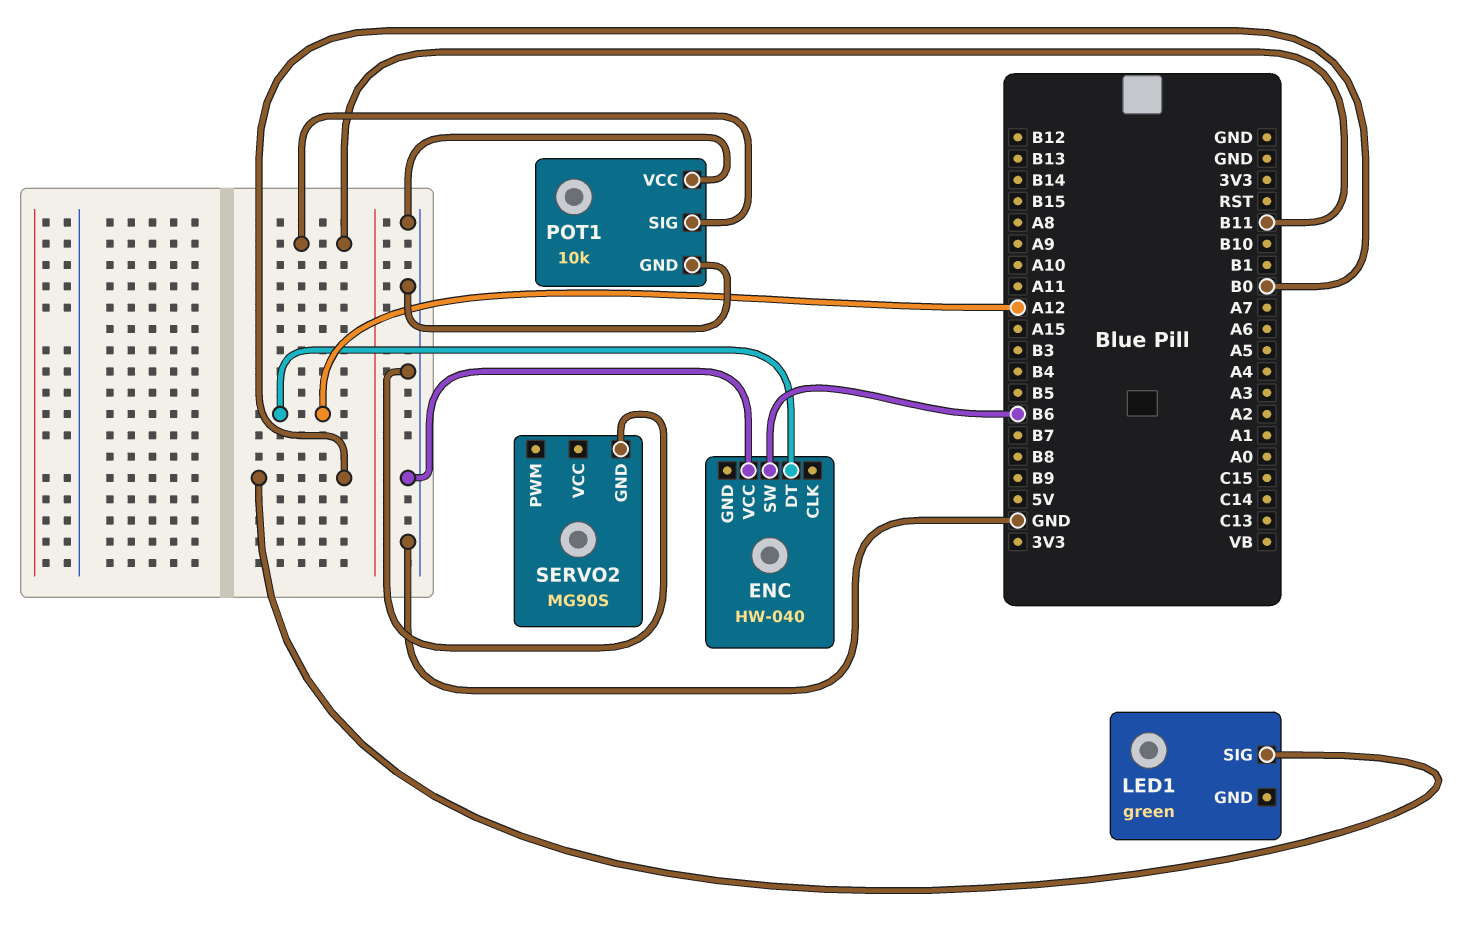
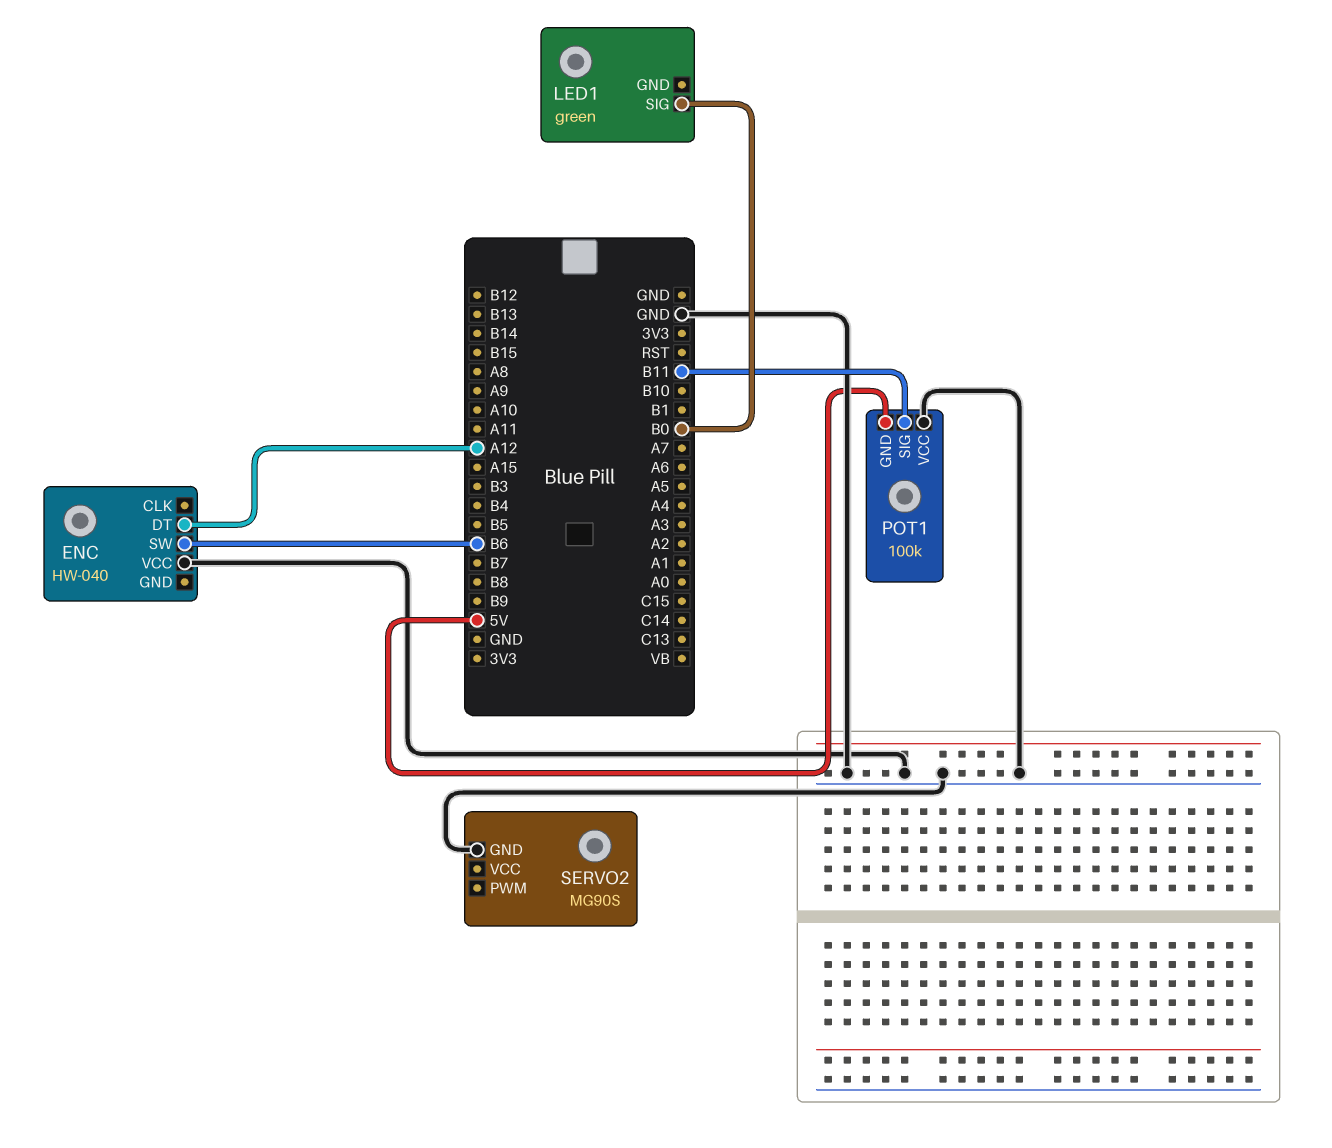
POT1: 10k -> 100k
POT1 pin GND: GND -> 5V

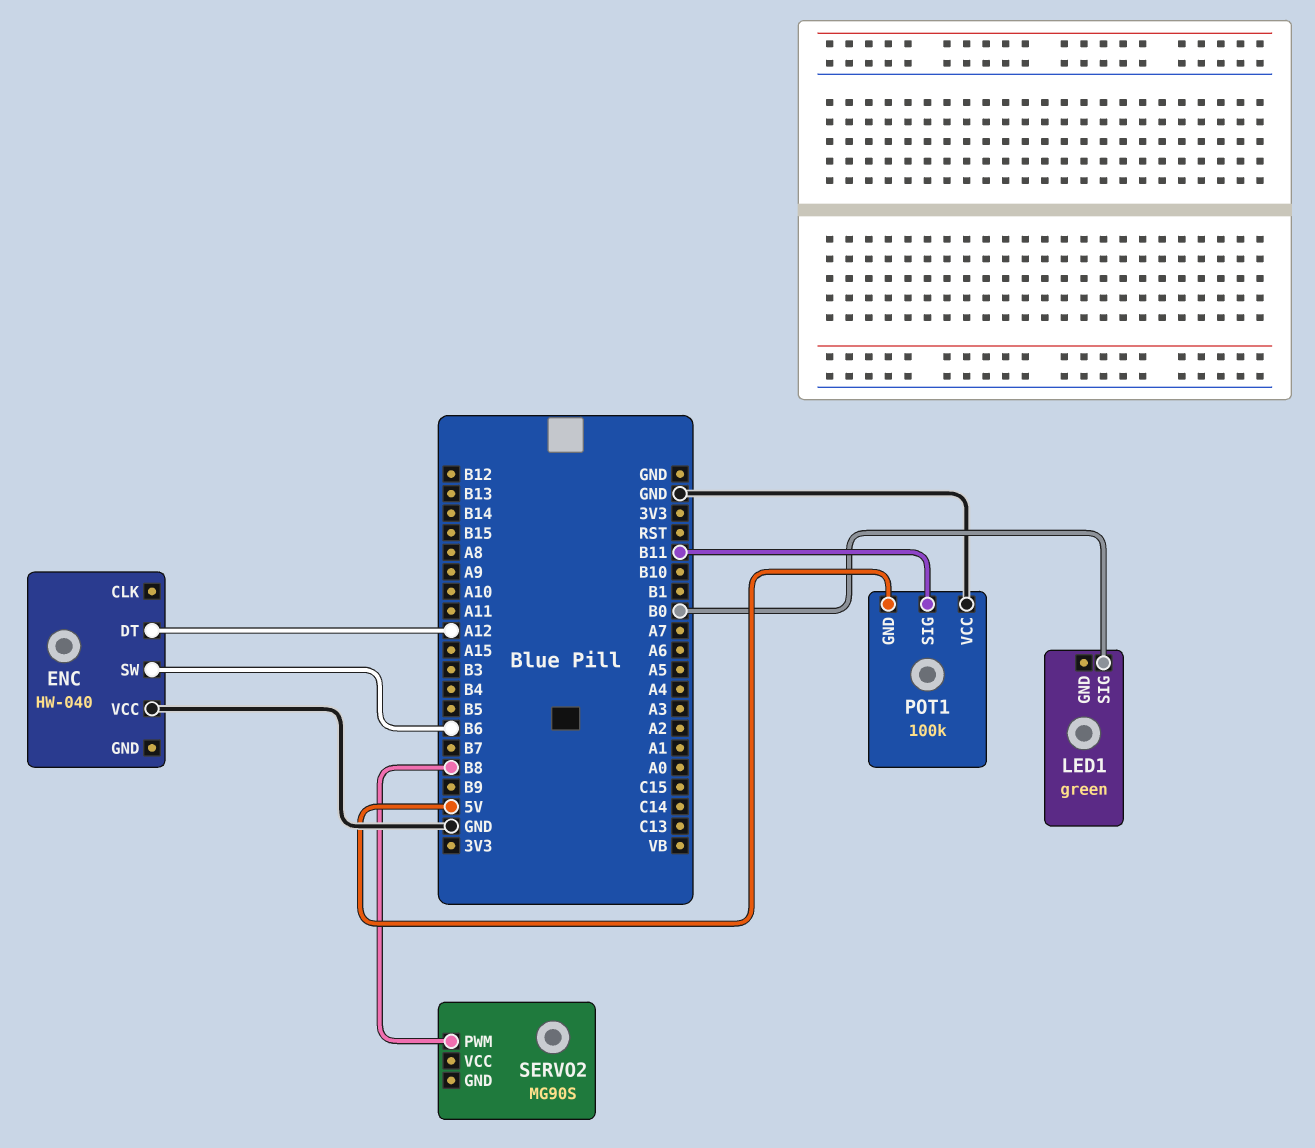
SERVO2 pin GND: GND -> none
SERVO2 pin PWM: none -> B8

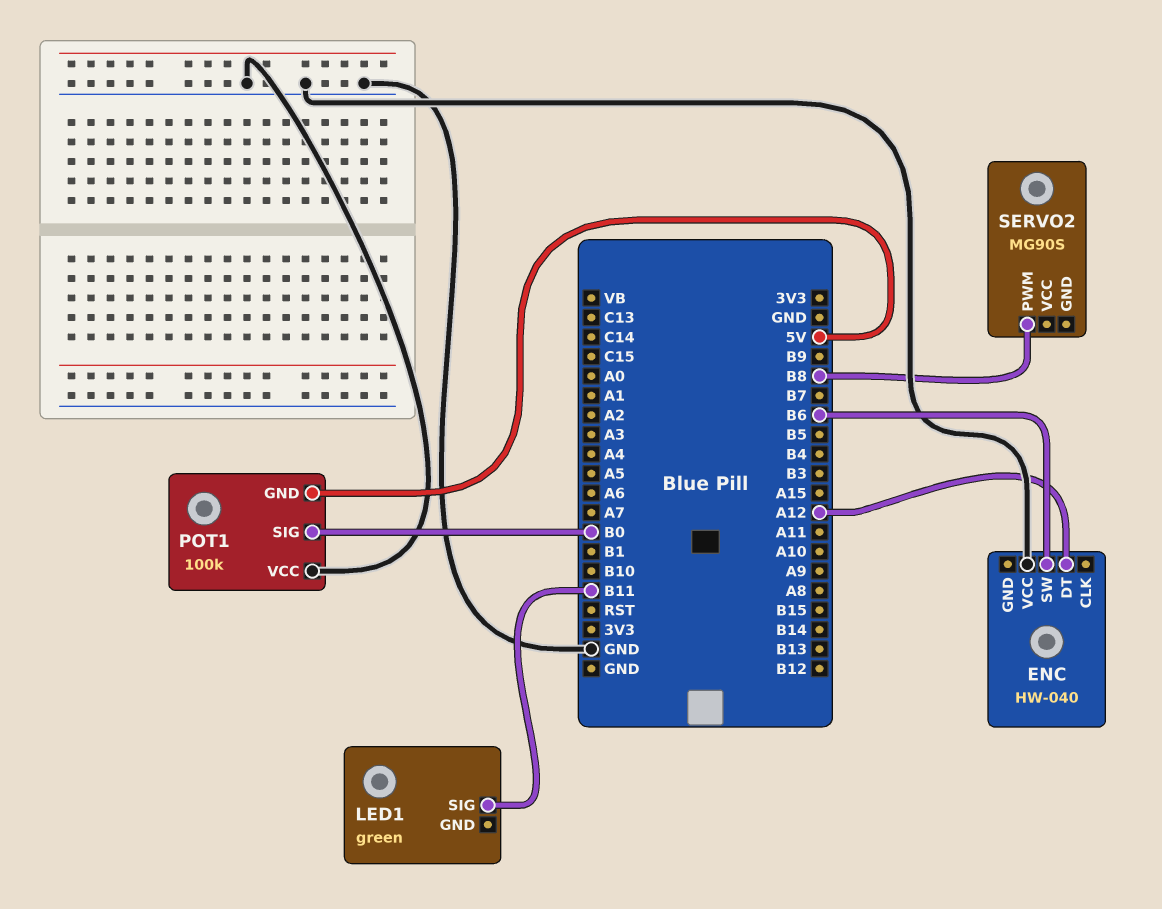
LED1 pin SIG: B0 -> B11
POT1 pin SIG: B11 -> B0

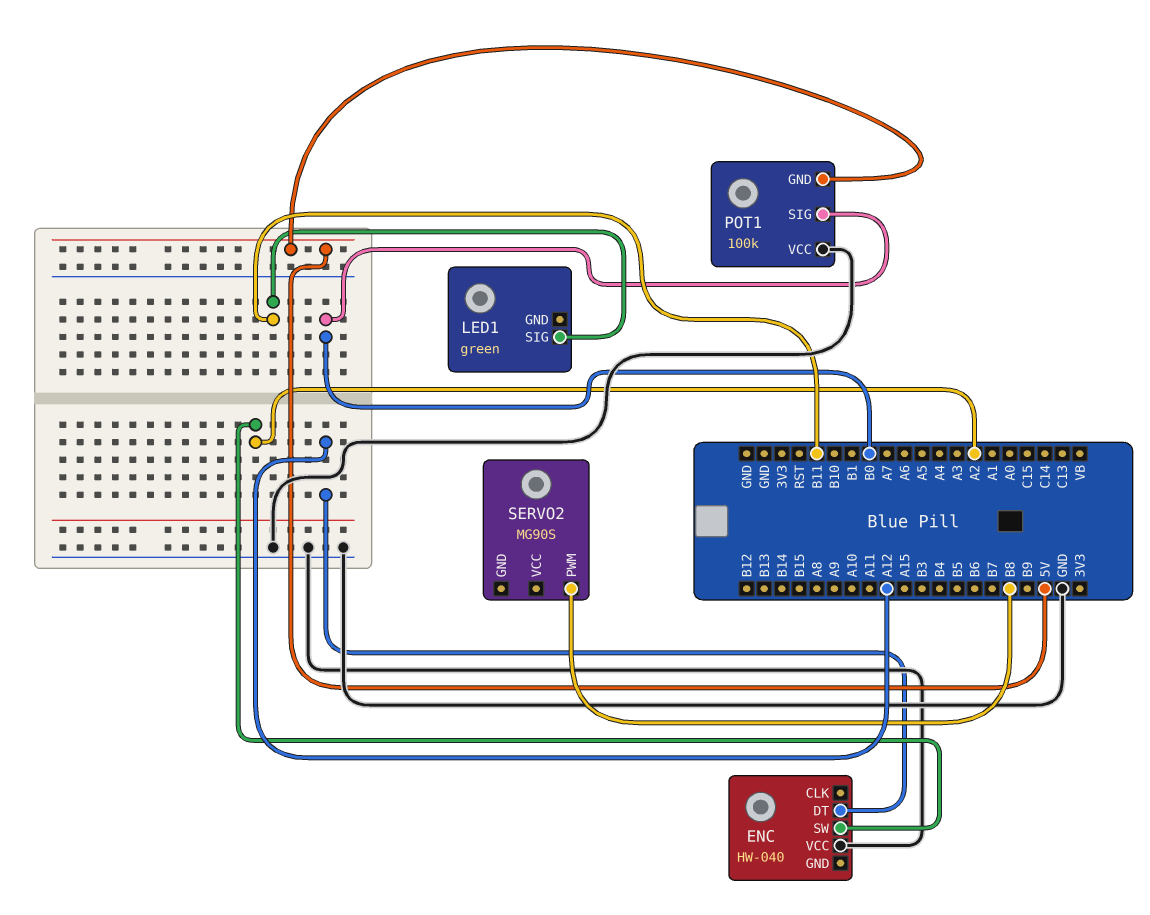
ENC pin SW: B6 -> A2

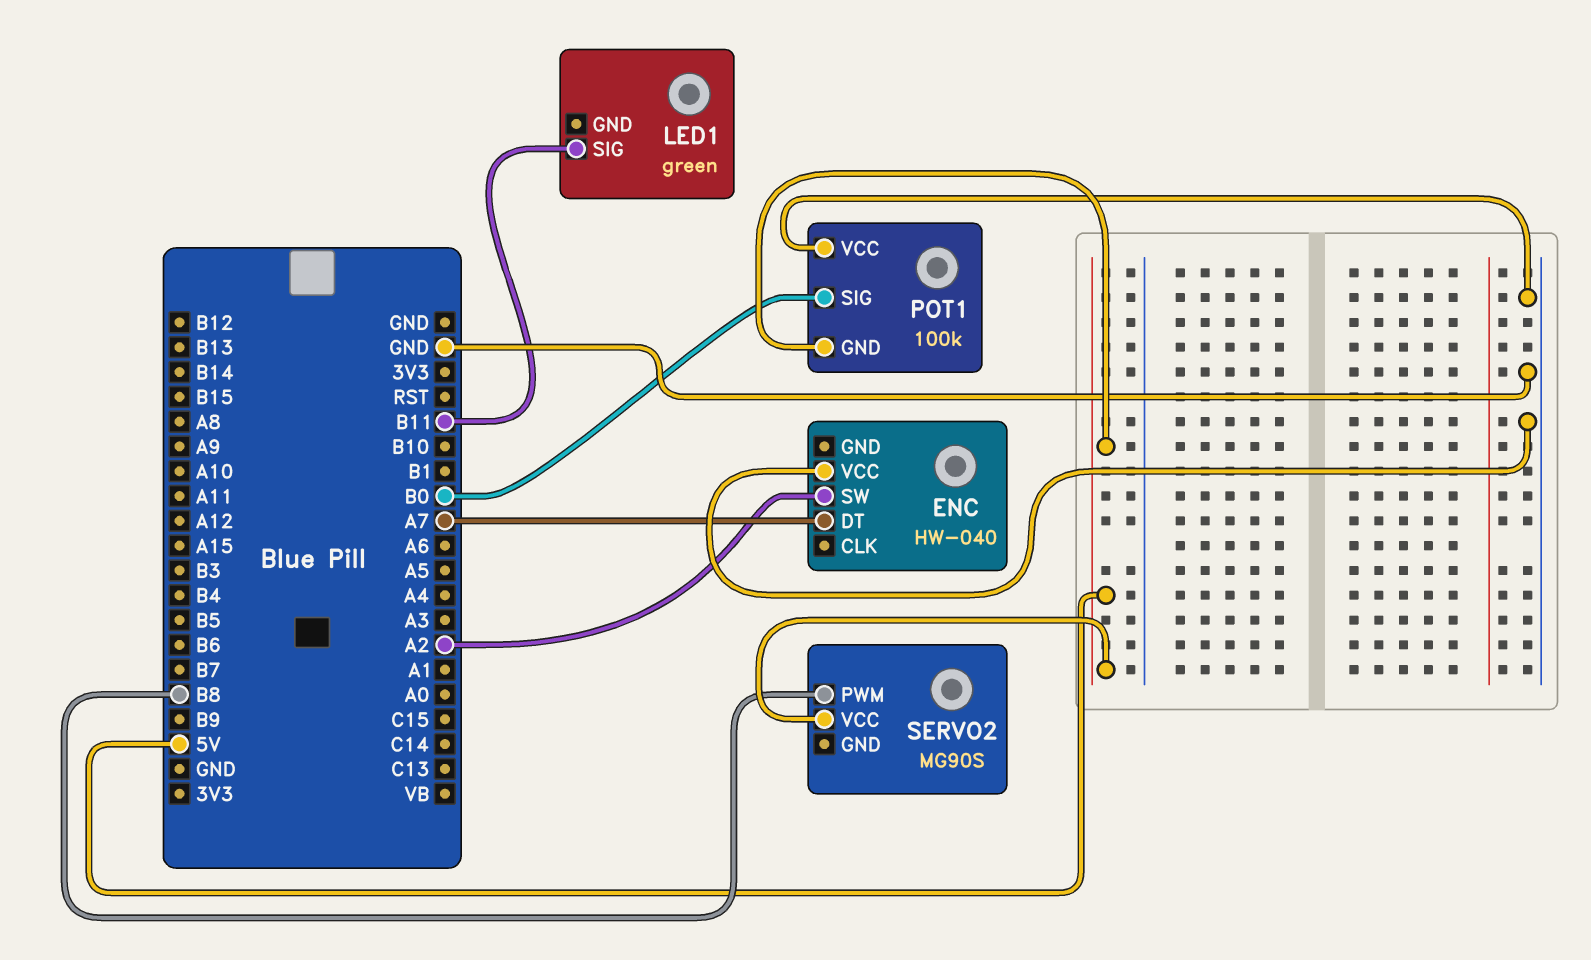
ENC pin DT: A12 -> A7
SERVO2 pin VCC: none -> 5V

